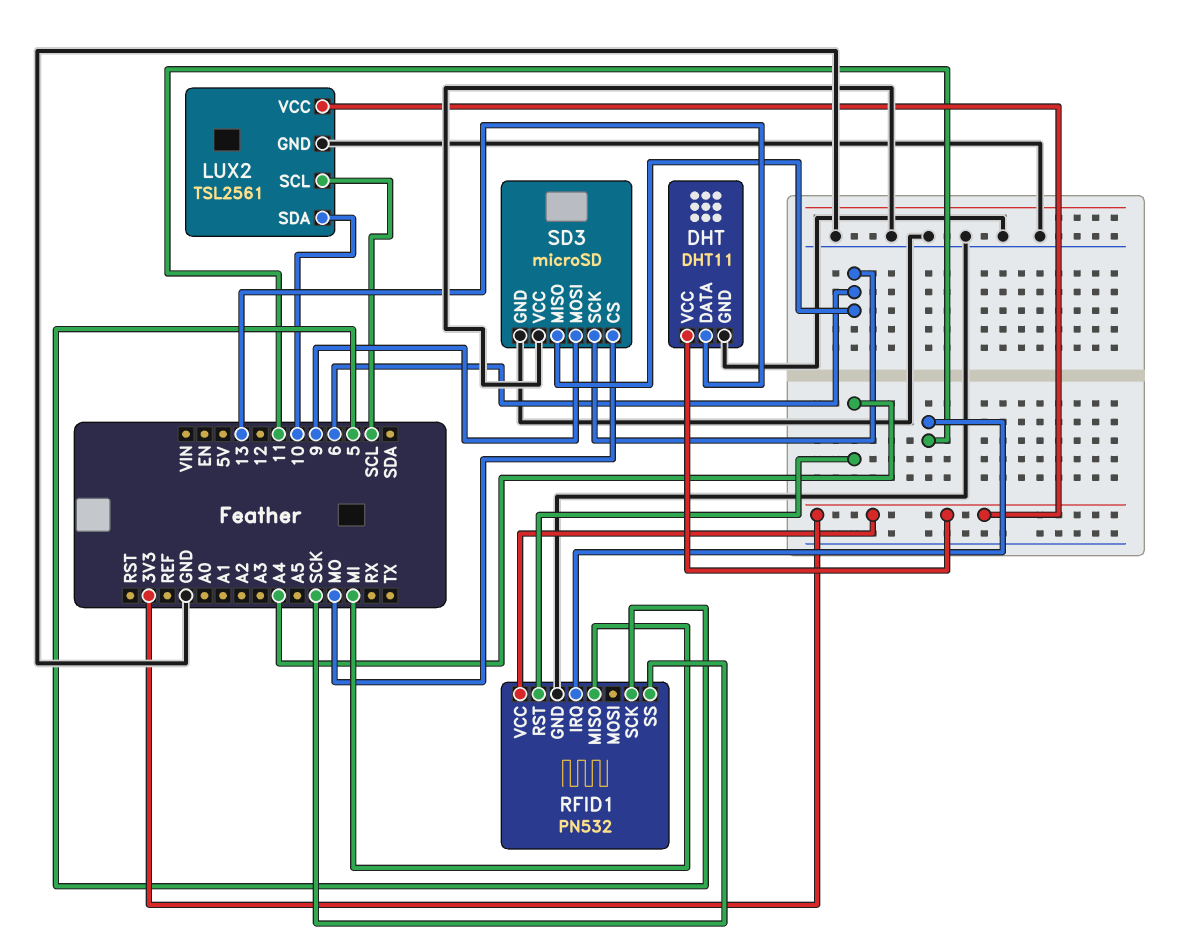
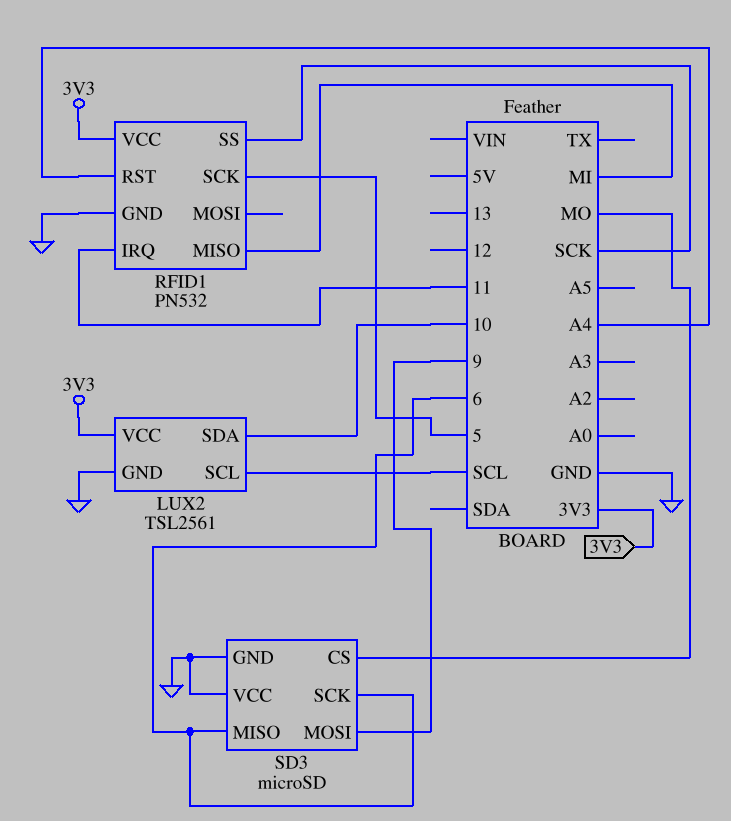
DHT: DHT11 -> none
DHT pin DATA: 13 -> none
DHT pin GND: GND -> none
DHT pin VCC: 3V3 -> none

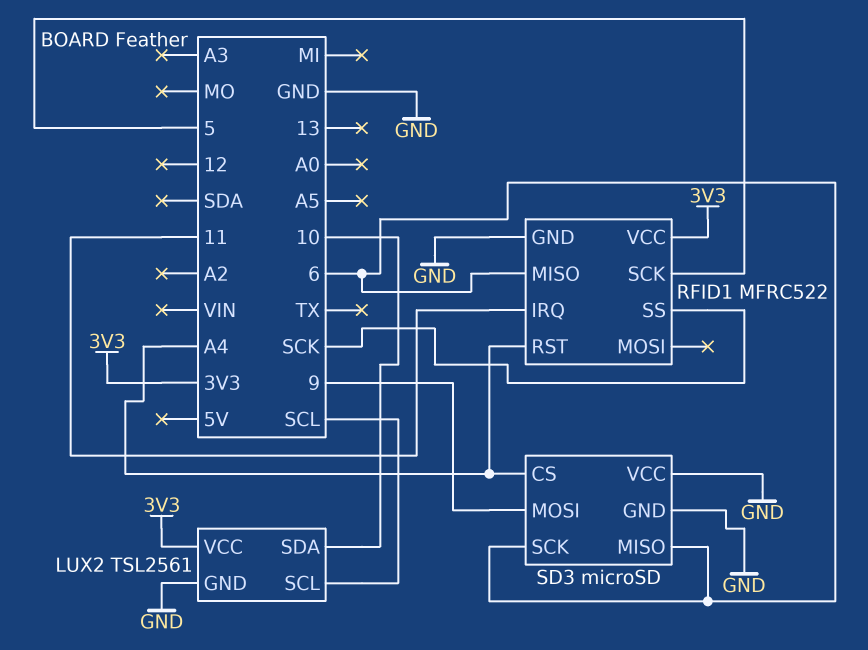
RFID1: PN532 -> MFRC522
RFID1 pin MISO: MI -> 6
SD3 pin CS: MO -> A4

